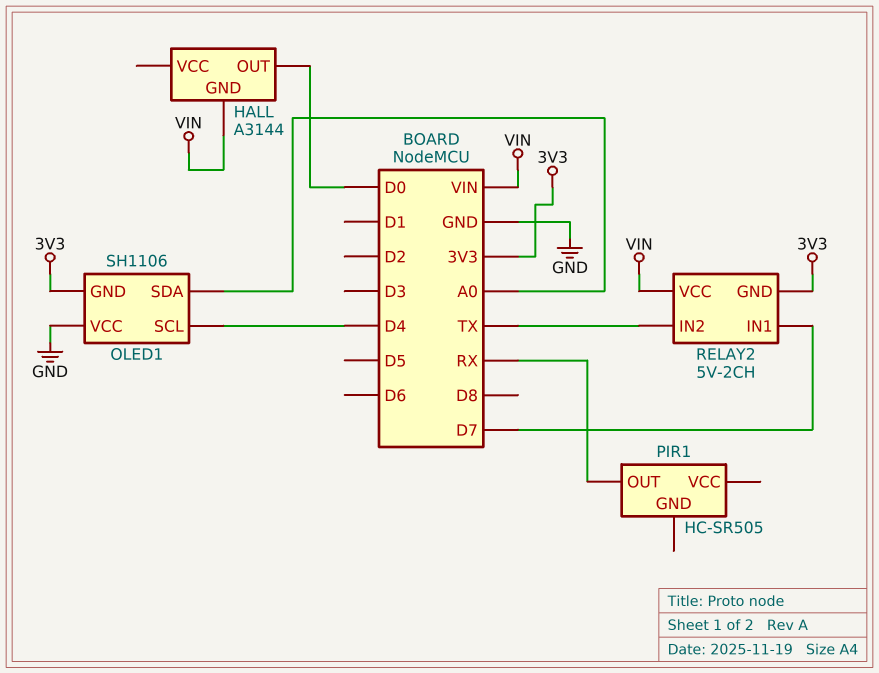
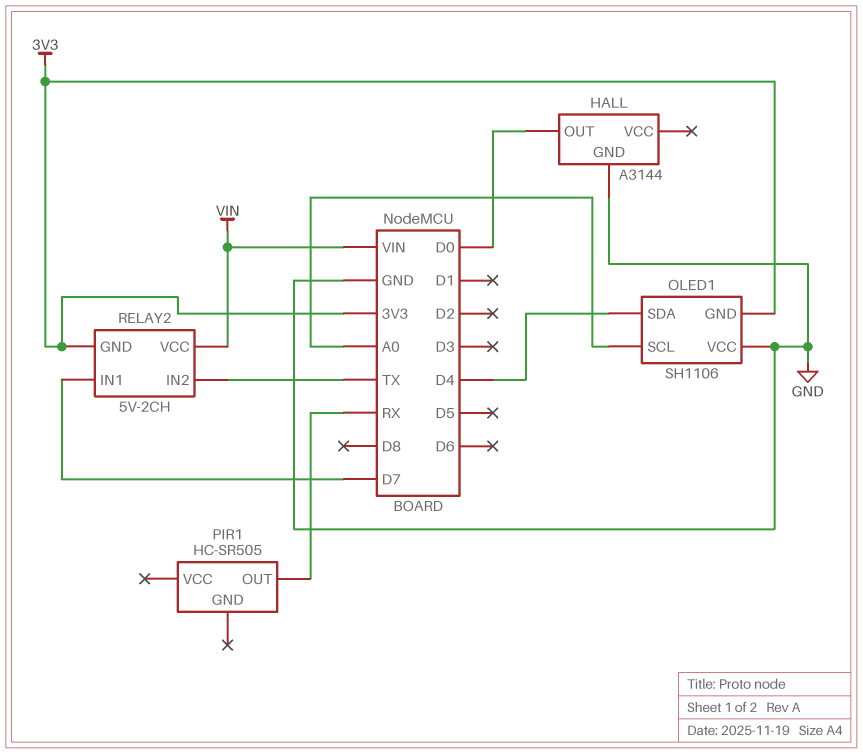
HALL pin GND: VIN -> GND
OLED1 pin SCL: D4 -> A0
OLED1 pin SDA: A0 -> D4

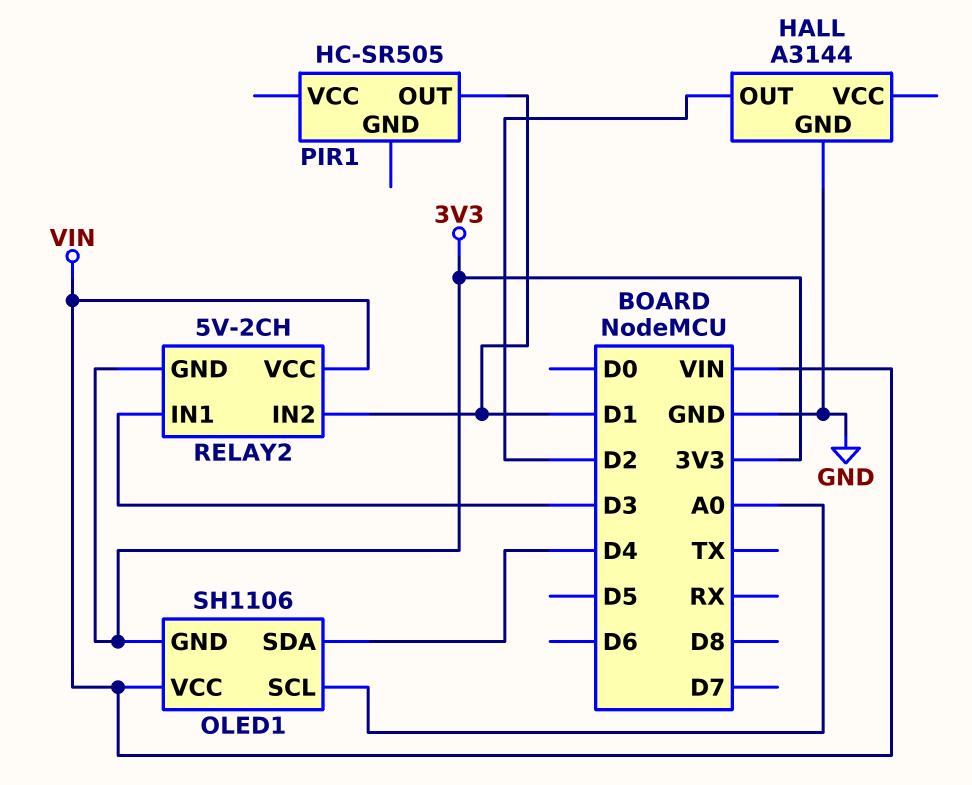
HALL pin OUT: D0 -> D2
OLED1 pin VCC: GND -> VIN
PIR1 pin OUT: RX -> D1
RELAY2 pin IN1: D7 -> D3
RELAY2 pin IN2: TX -> D1

